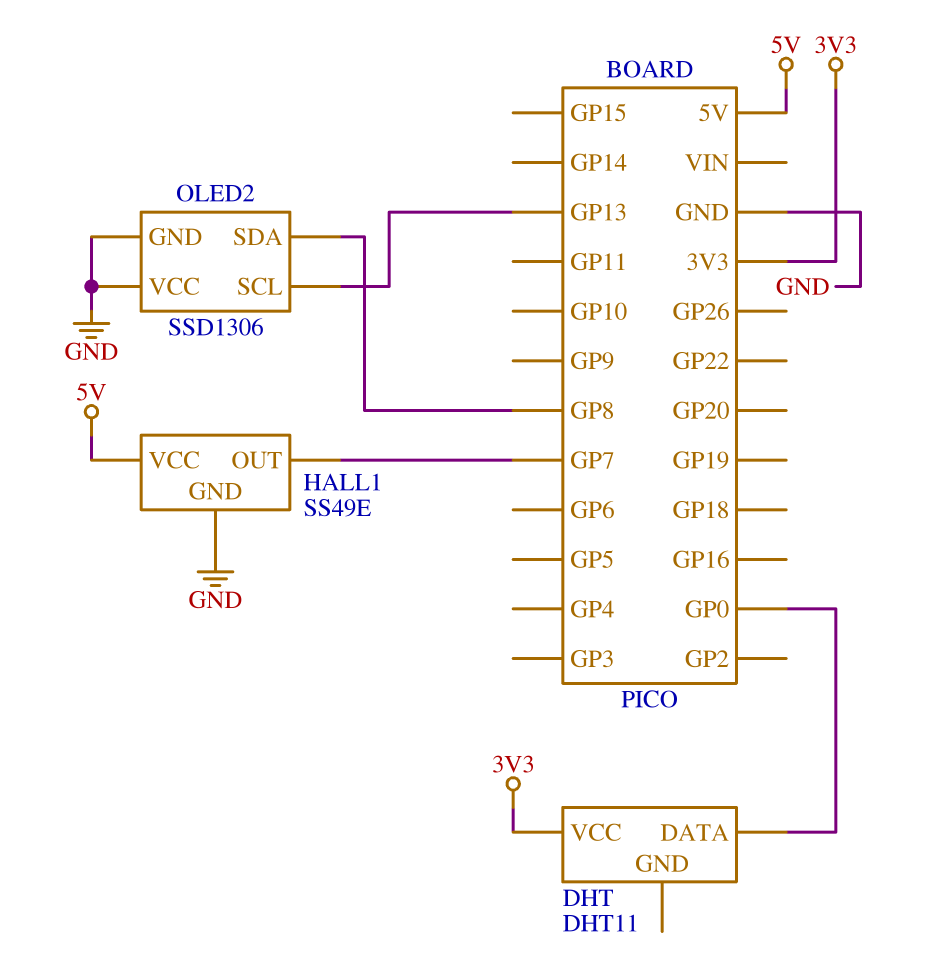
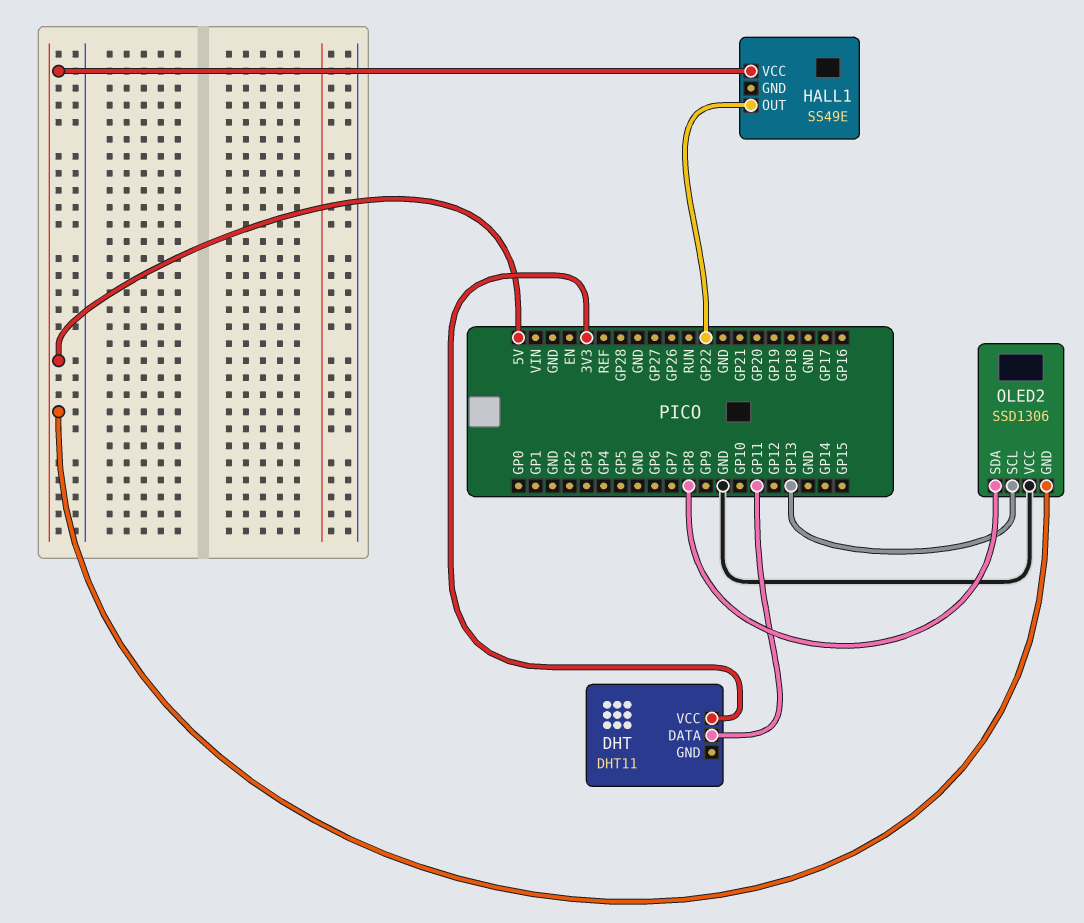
DHT pin DATA: GP0 -> GP11
HALL1 pin GND: GND -> none
HALL1 pin OUT: GP7 -> GP22
OLED2 pin GND: GND -> 5V

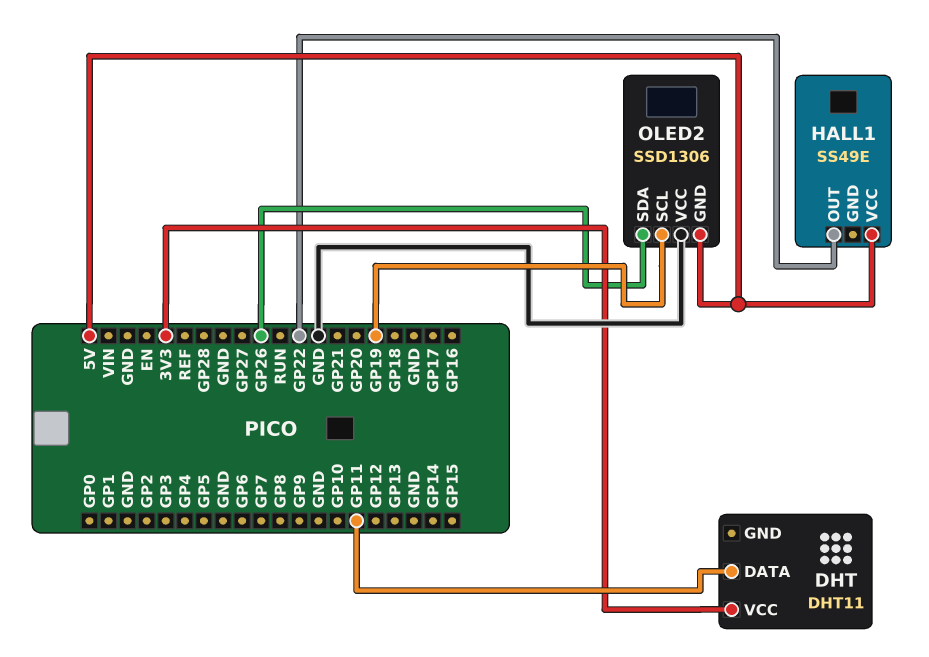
OLED2 pin SCL: GP13 -> GP19
OLED2 pin SDA: GP8 -> GP26

